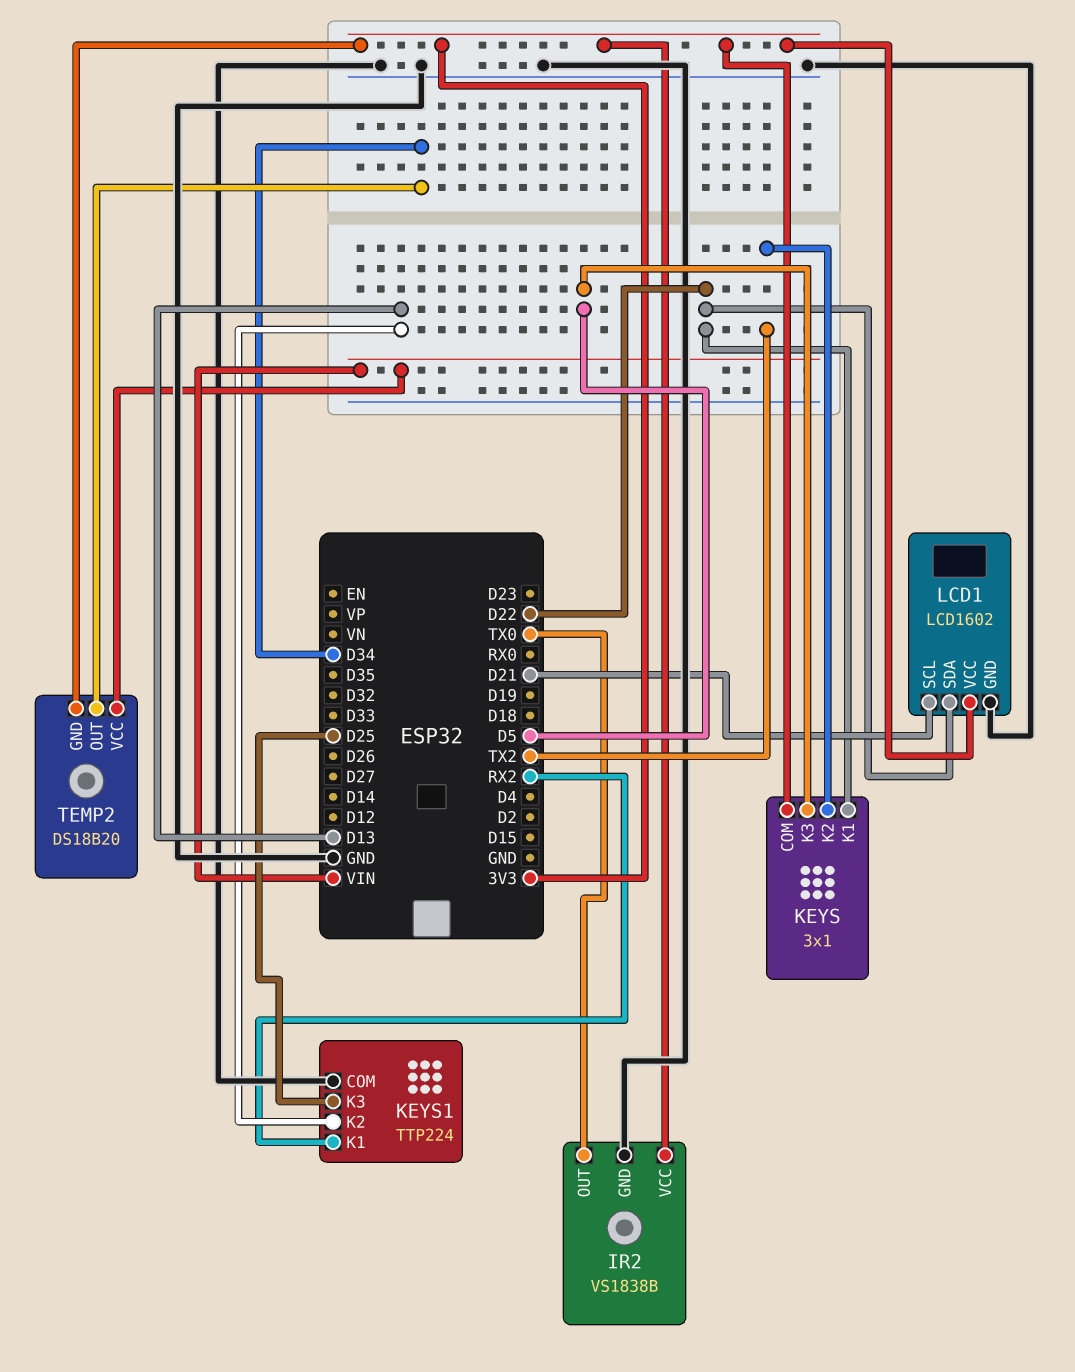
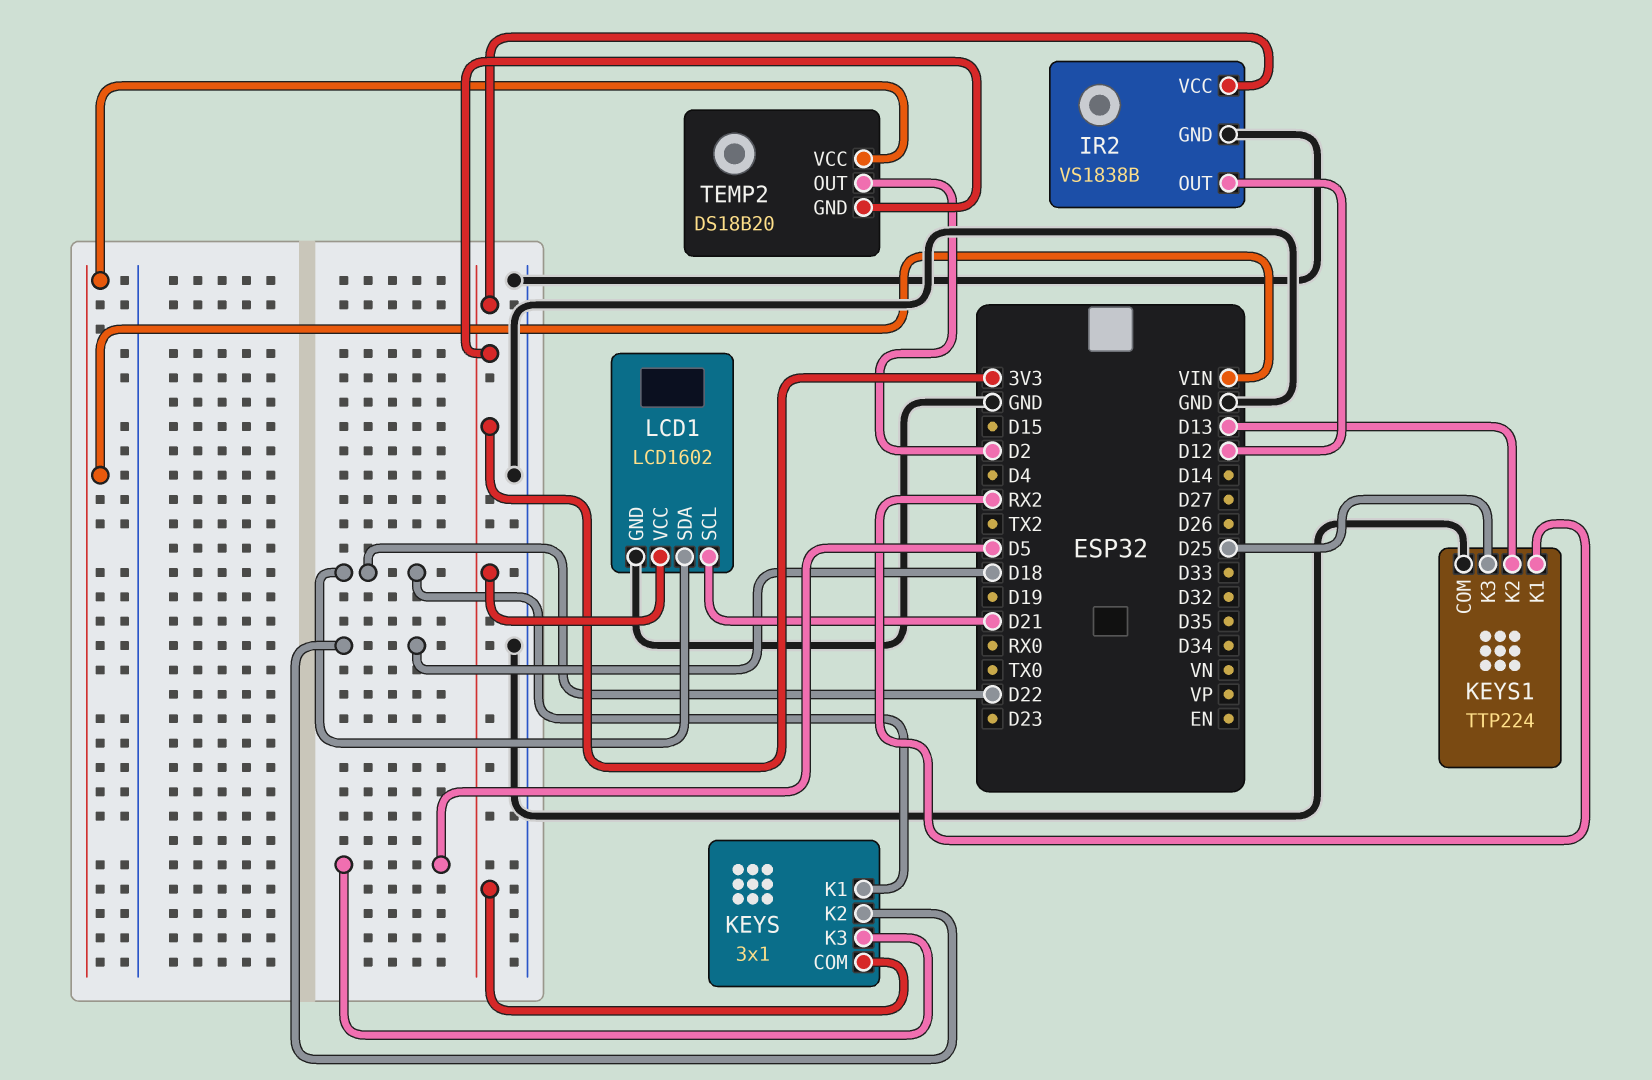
IR2 pin OUT: TX0 -> D12
KEYS pin K2: TX2 -> D18
TEMP2 pin OUT: D34 -> D2

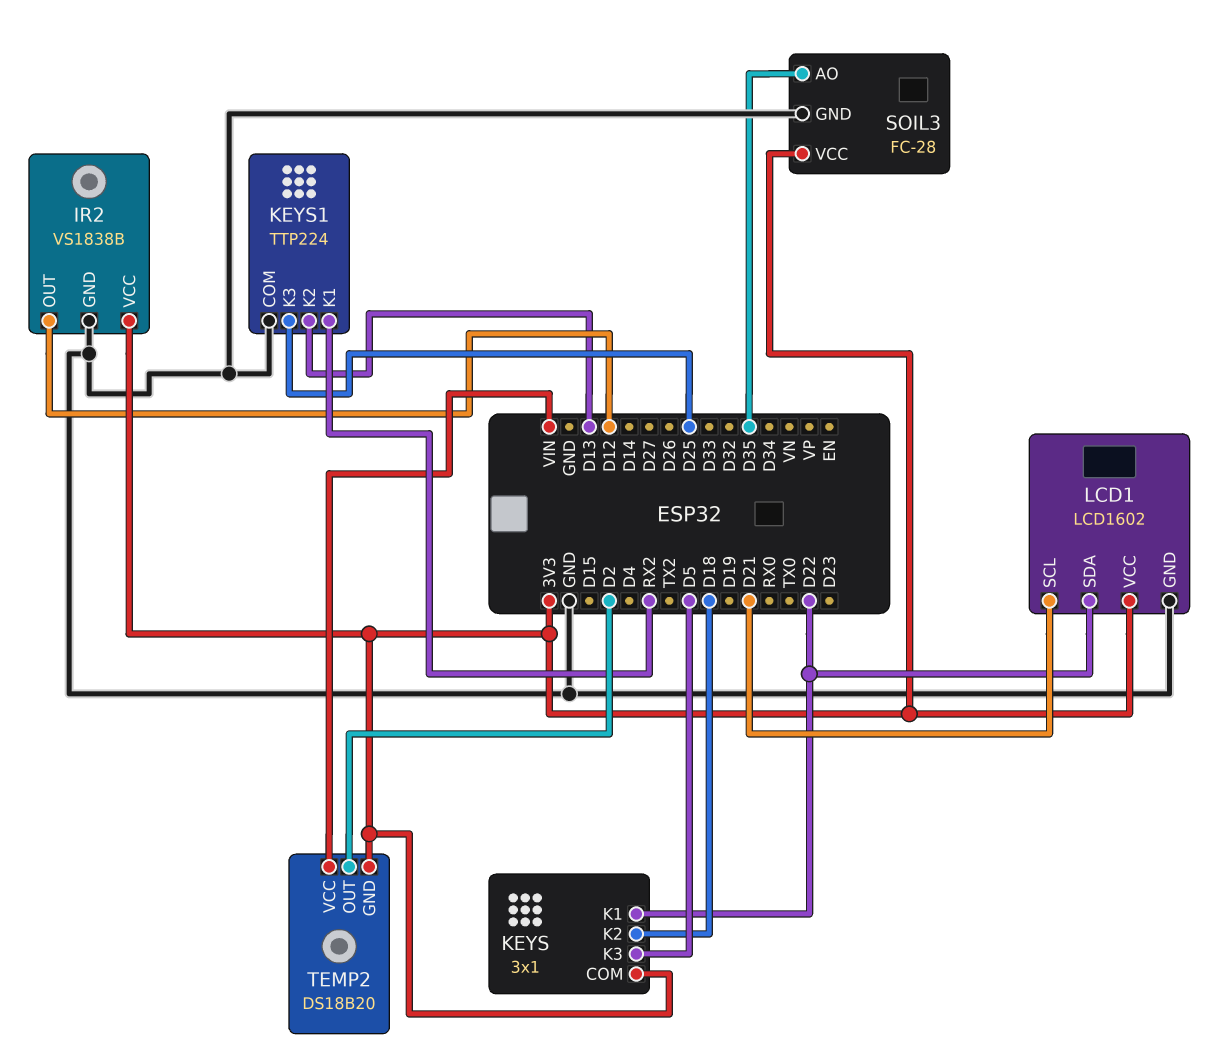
SOIL3: none -> FC-28
SOIL3 pin AO: none -> D35
SOIL3 pin GND: none -> GND
SOIL3 pin VCC: none -> 3V3

